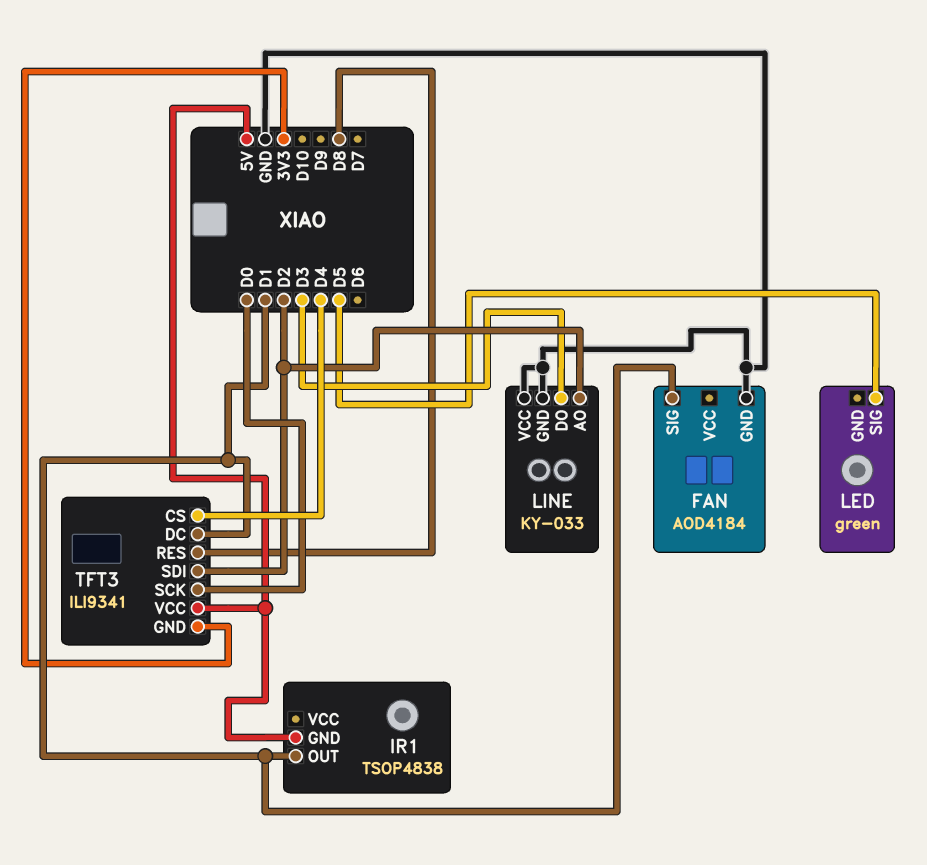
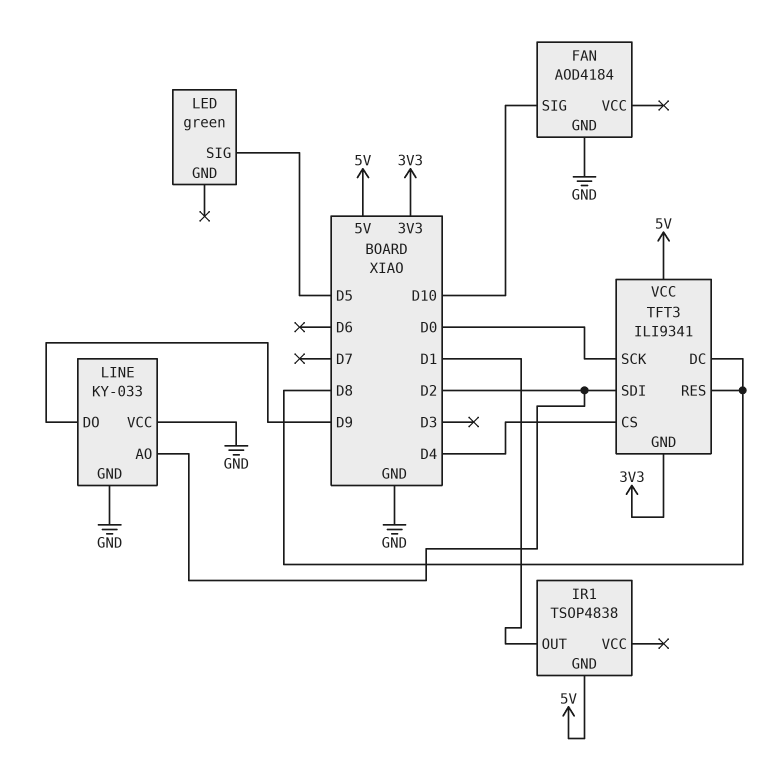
FAN pin SIG: D1 -> D10
LINE pin DO: D3 -> D9
TFT3 pin DC: D1 -> D8

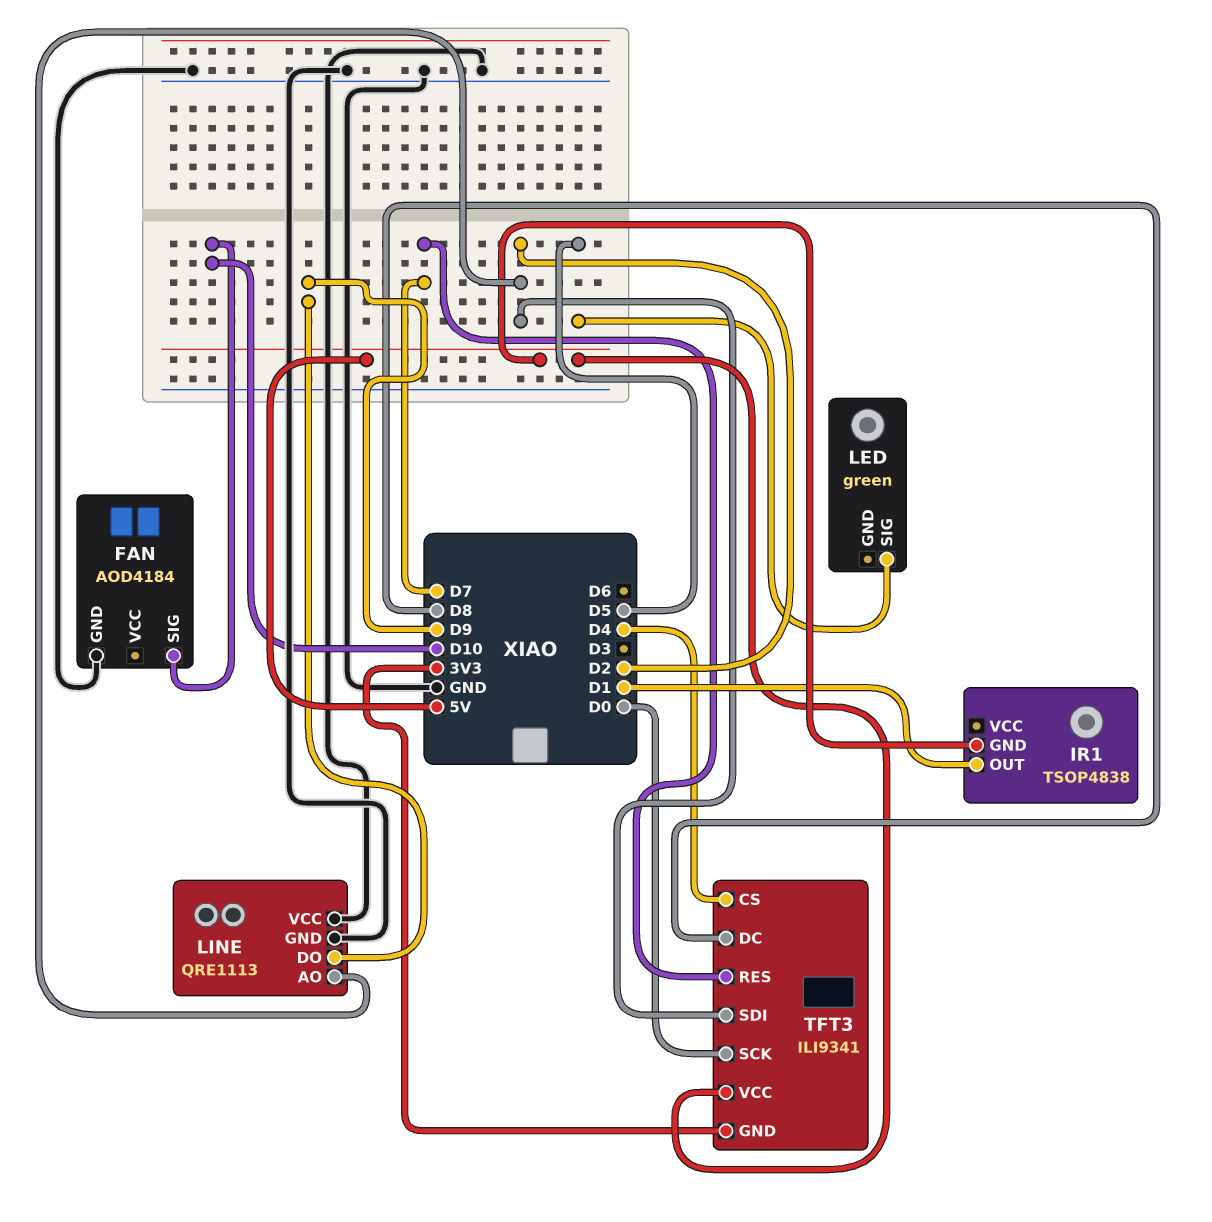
LINE: KY-033 -> QRE1113
TFT3 pin RES: D8 -> D7

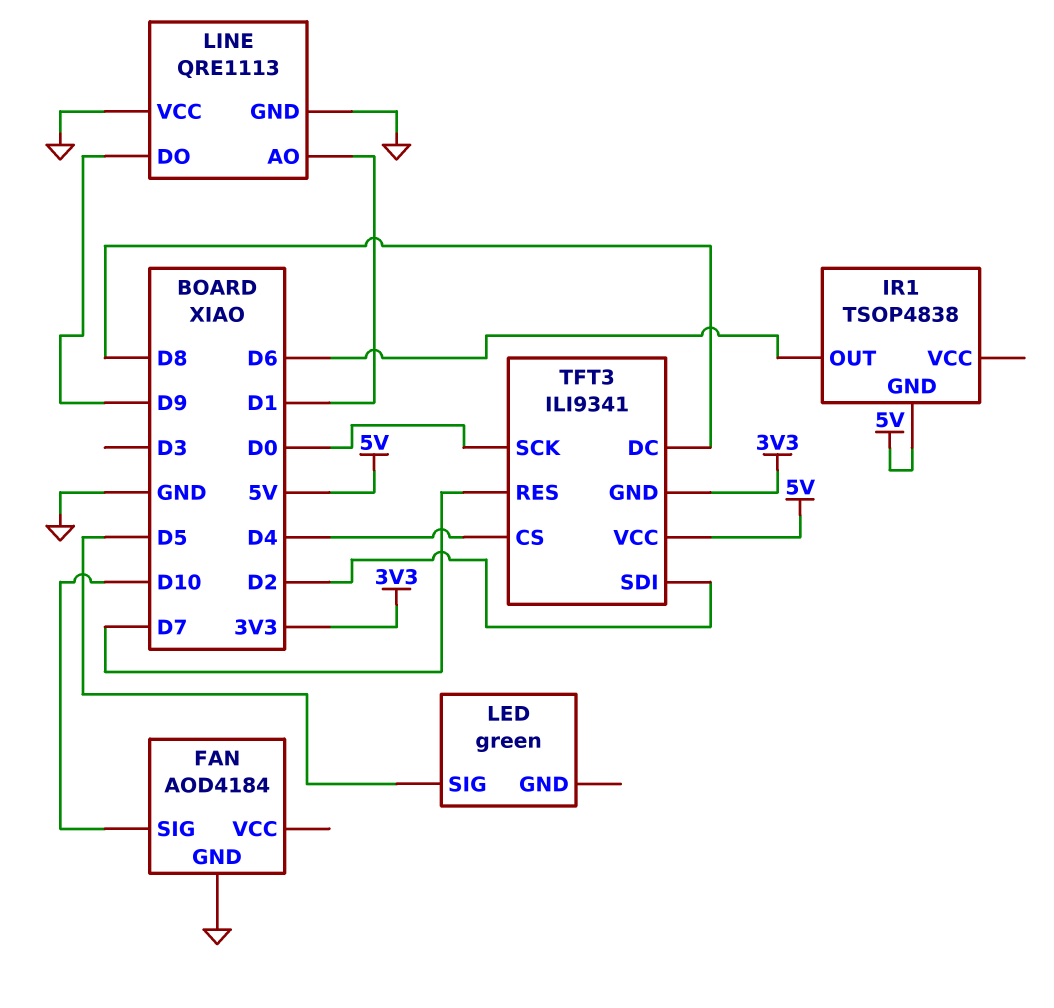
IR1 pin OUT: D1 -> D6
LINE pin AO: D2 -> D1

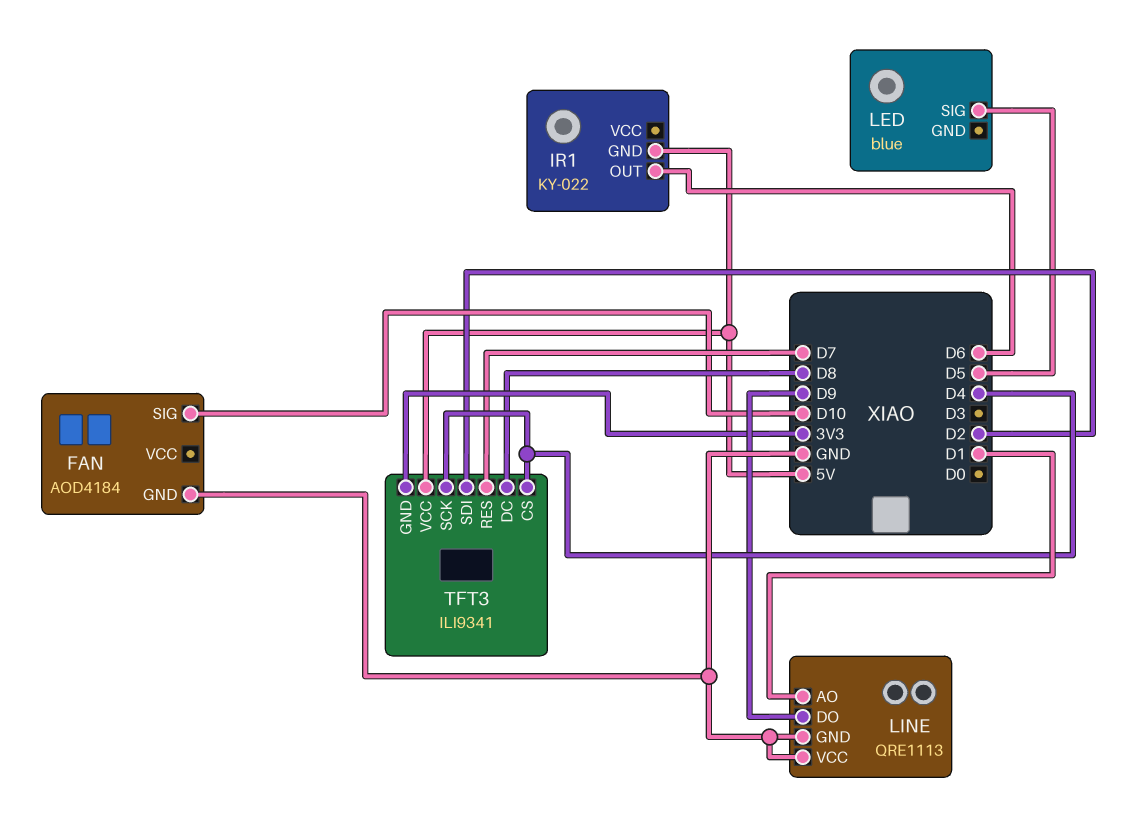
IR1: TSOP4838 -> KY-022
LED: green -> blue
TFT3 pin SCK: D0 -> D4

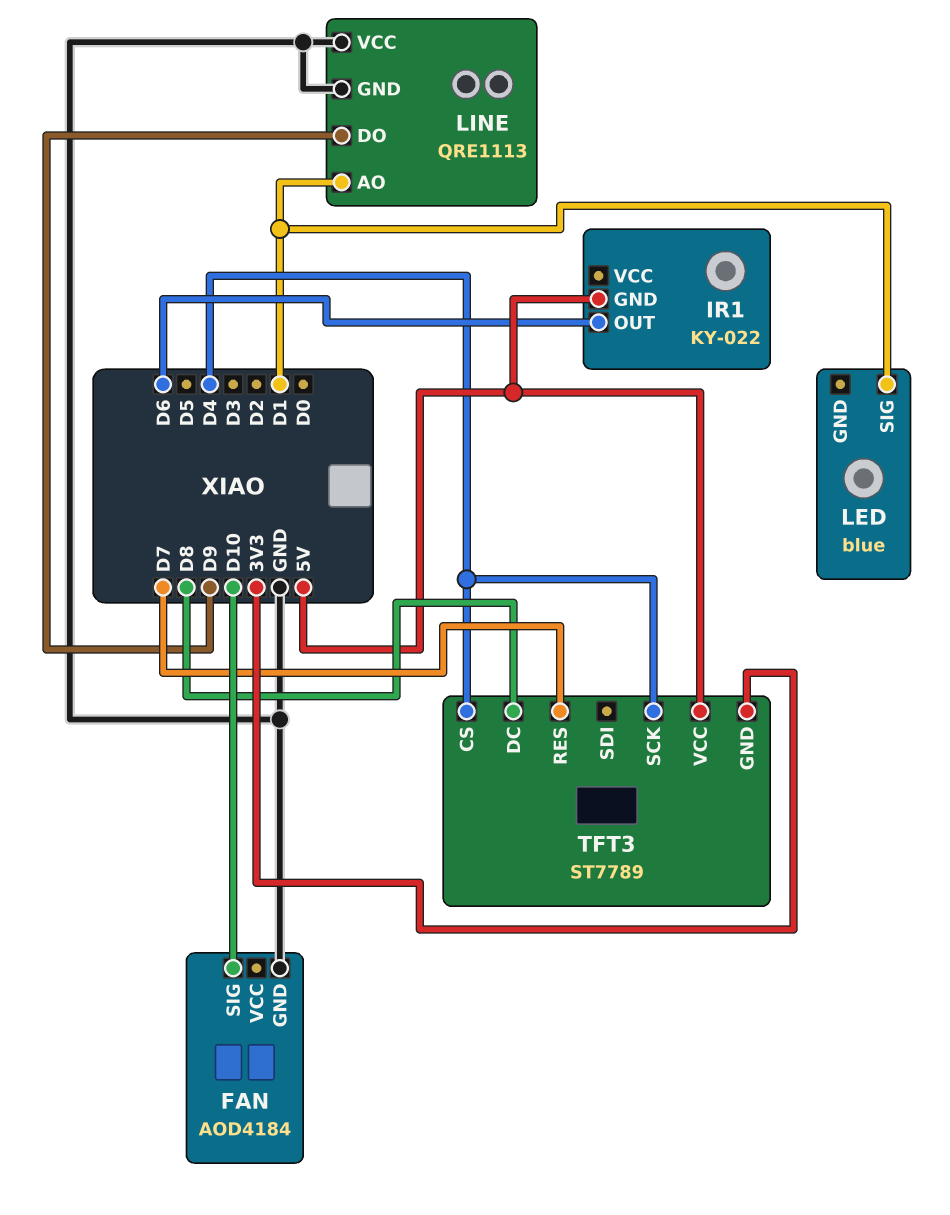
LED pin SIG: D5 -> D1
TFT3: ILI9341 -> ST7789
TFT3 pin SDI: D2 -> none

